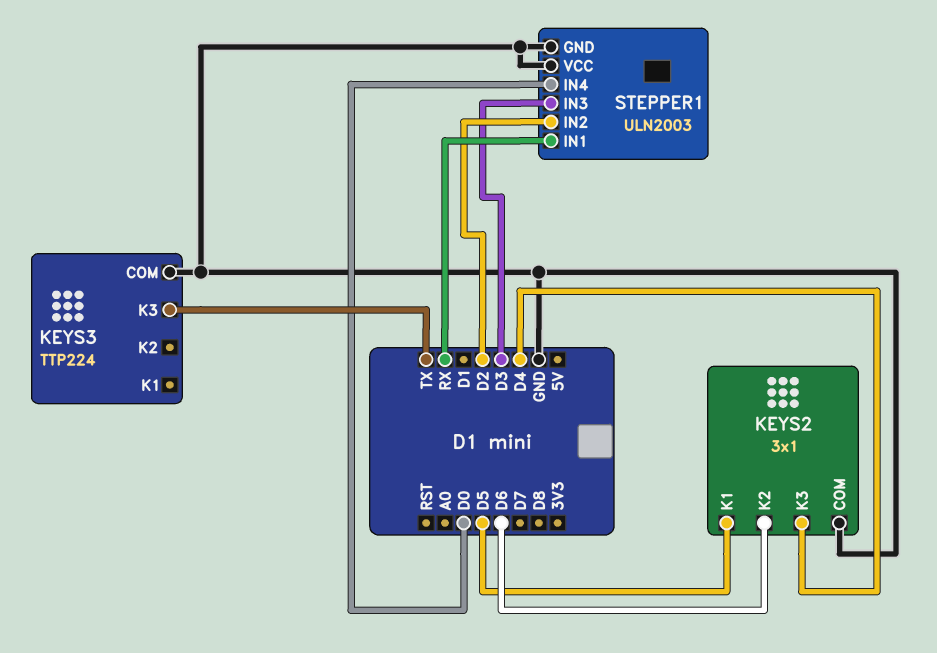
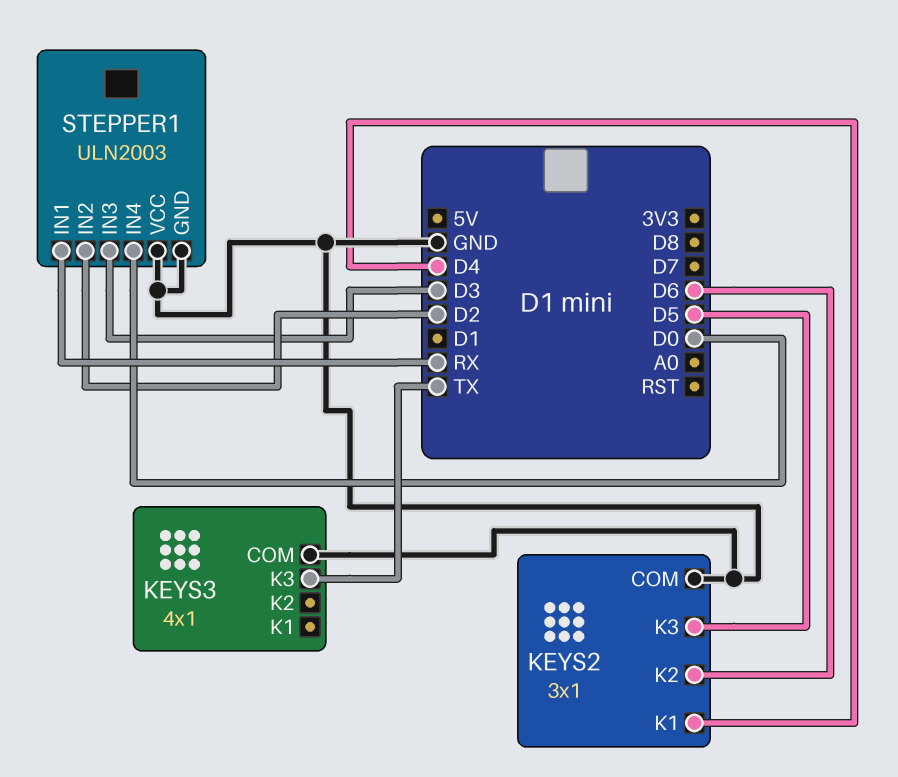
KEYS2 pin K1: D5 -> D4
KEYS2 pin K3: D4 -> D5
KEYS3: TTP224 -> 4x1

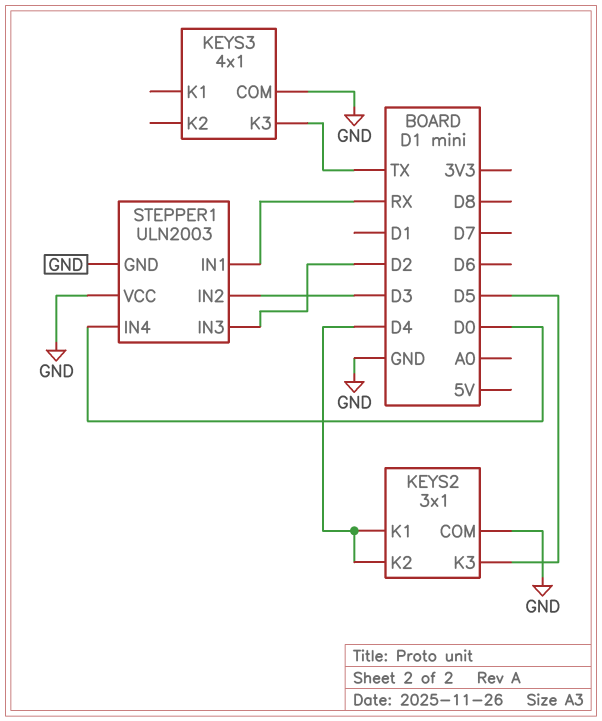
KEYS2 pin K2: D6 -> D4
STEPPER1 pin IN2: D2 -> D3
STEPPER1 pin IN3: D3 -> D2

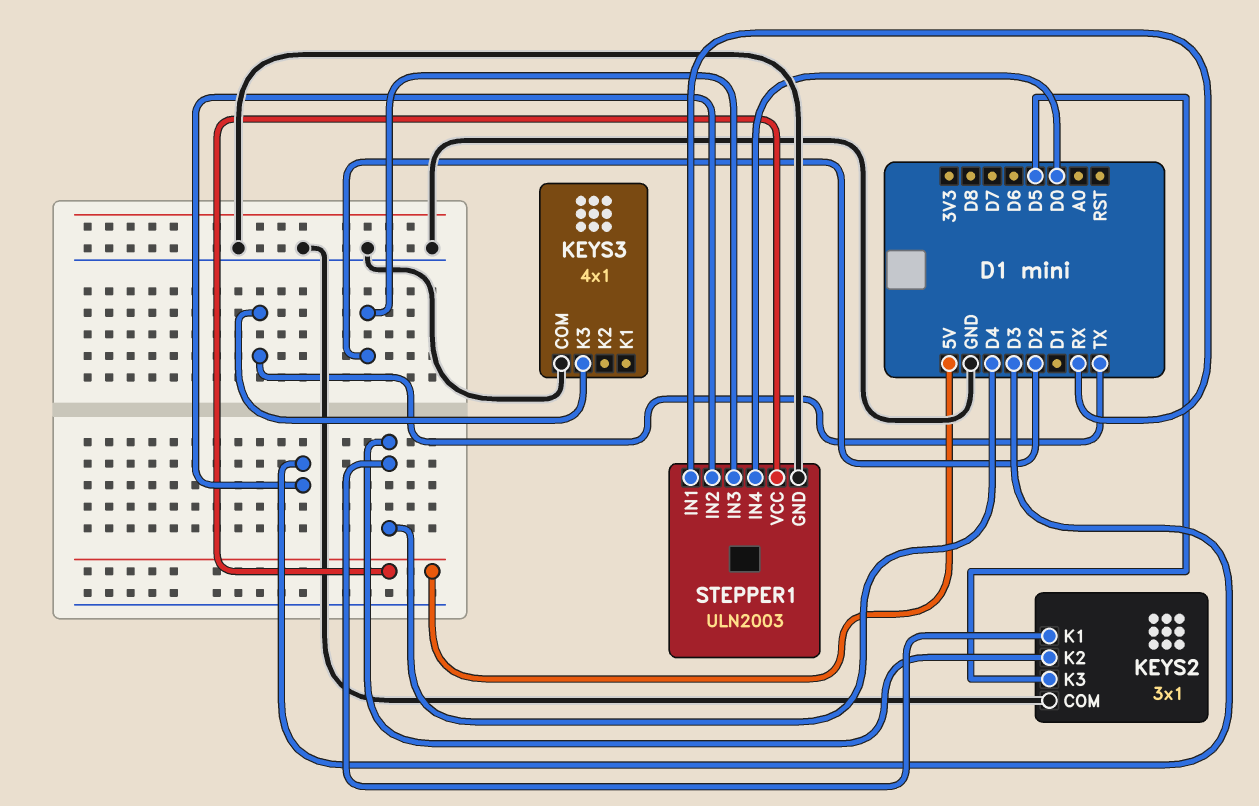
STEPPER1 pin VCC: GND -> 5V

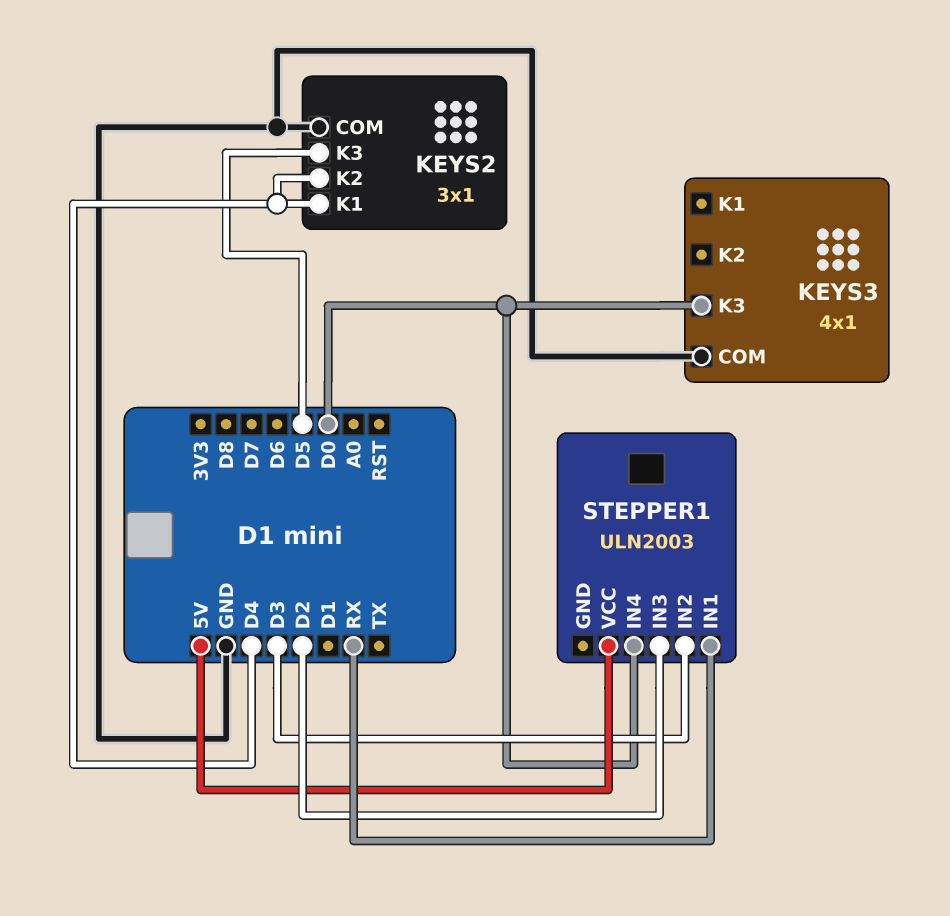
KEYS3 pin K3: TX -> D0
STEPPER1 pin GND: GND -> none

